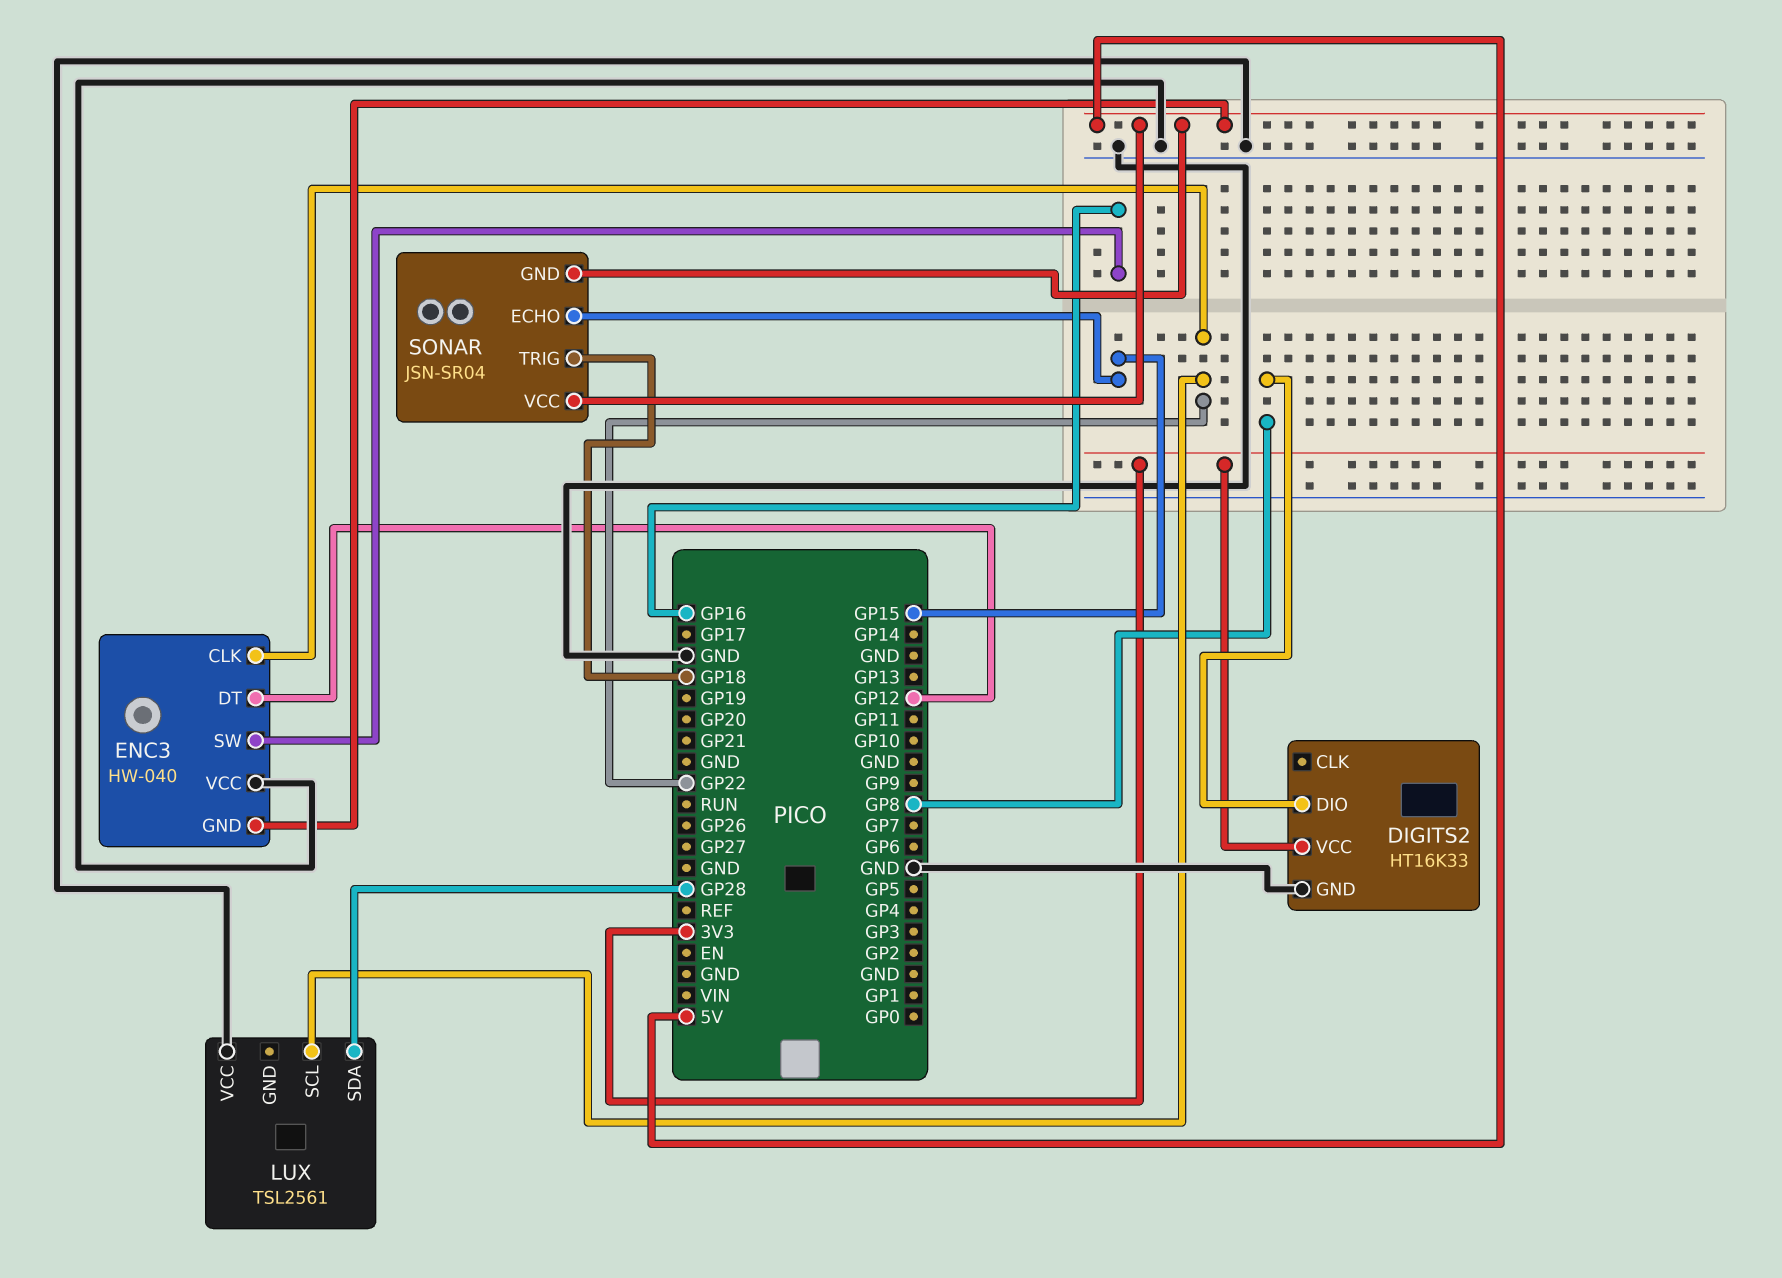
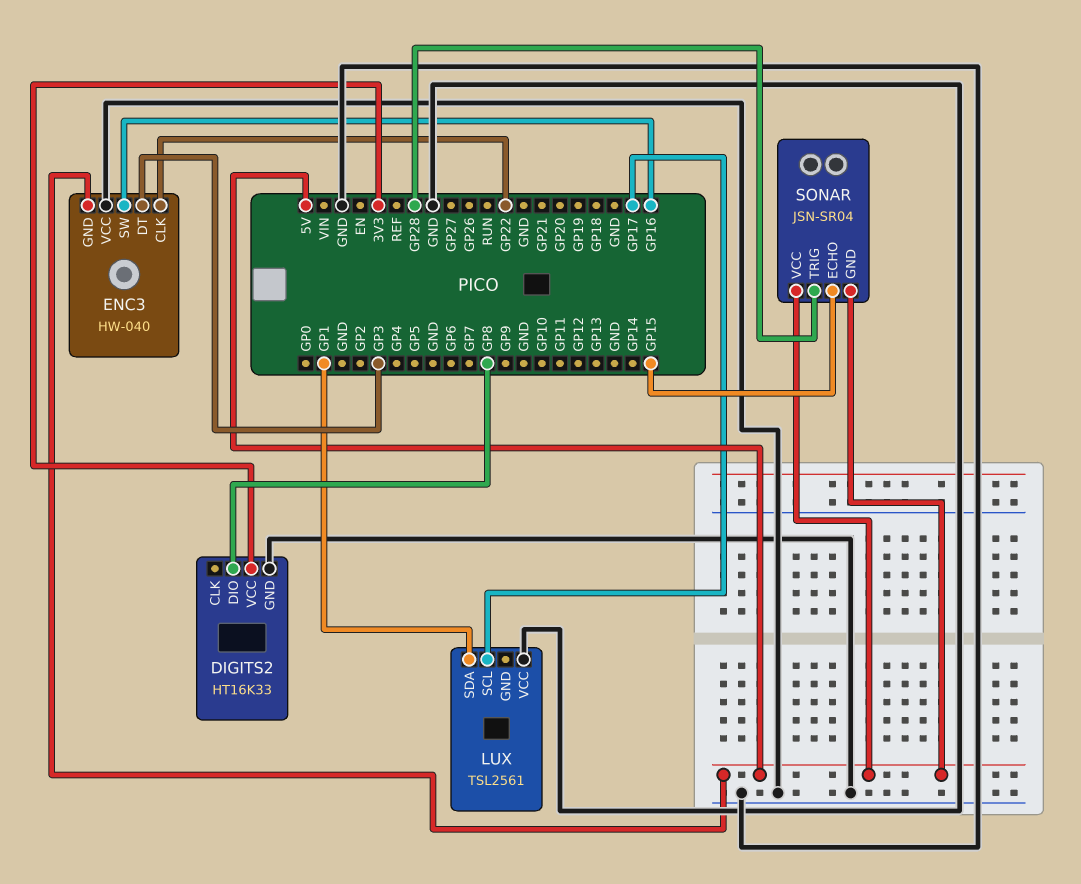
ENC3 pin DT: GP12 -> GP3
LUX pin SCL: GP22 -> GP17
LUX pin SDA: GP28 -> GP1
SONAR pin TRIG: GP18 -> GP28

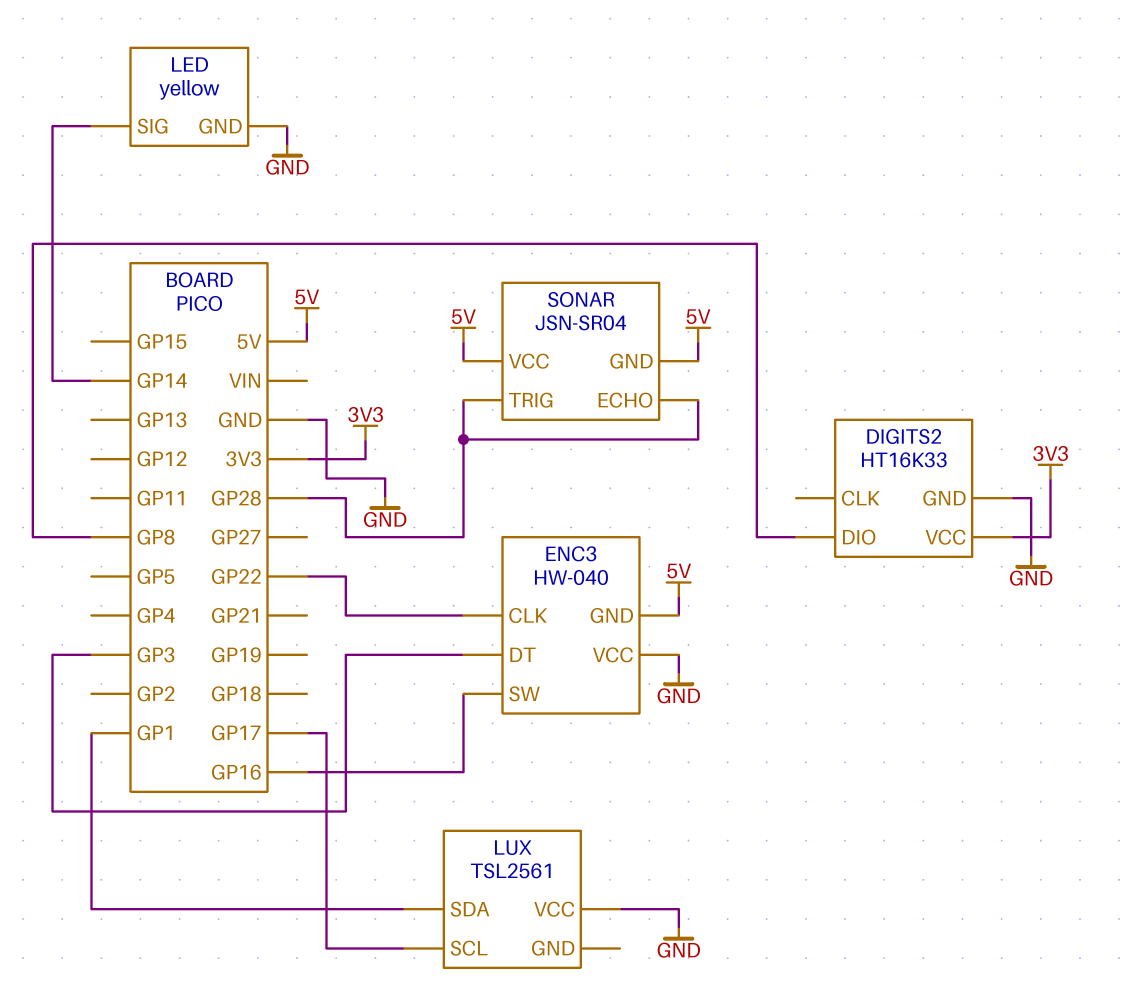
LED: none -> yellow
LED pin GND: none -> GND
LED pin SIG: none -> GP14
SONAR pin ECHO: GP15 -> GP28

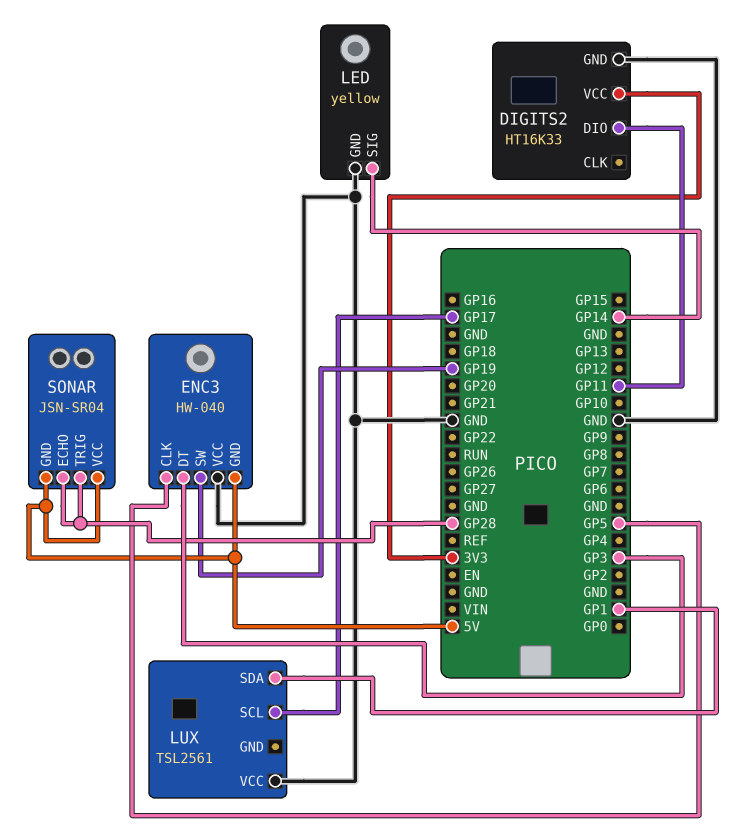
DIGITS2 pin DIO: GP8 -> GP11
ENC3 pin CLK: GP22 -> GP5
ENC3 pin SW: GP16 -> GP19

